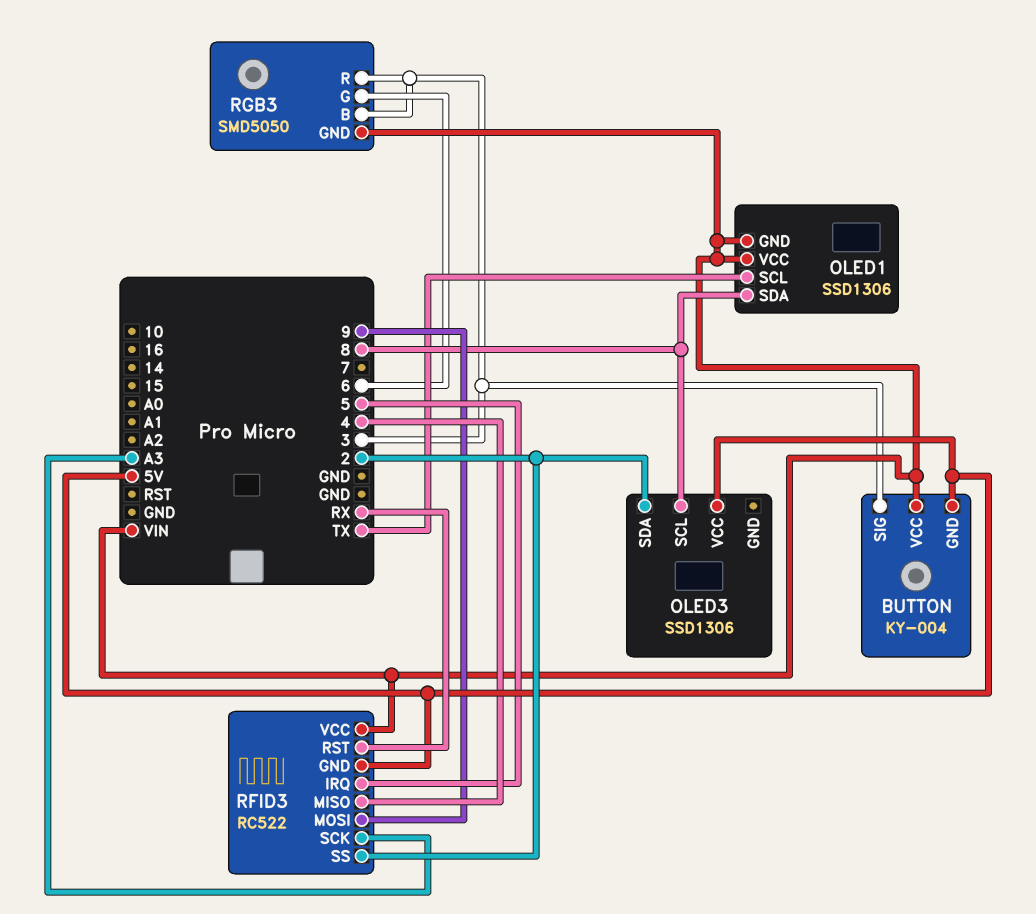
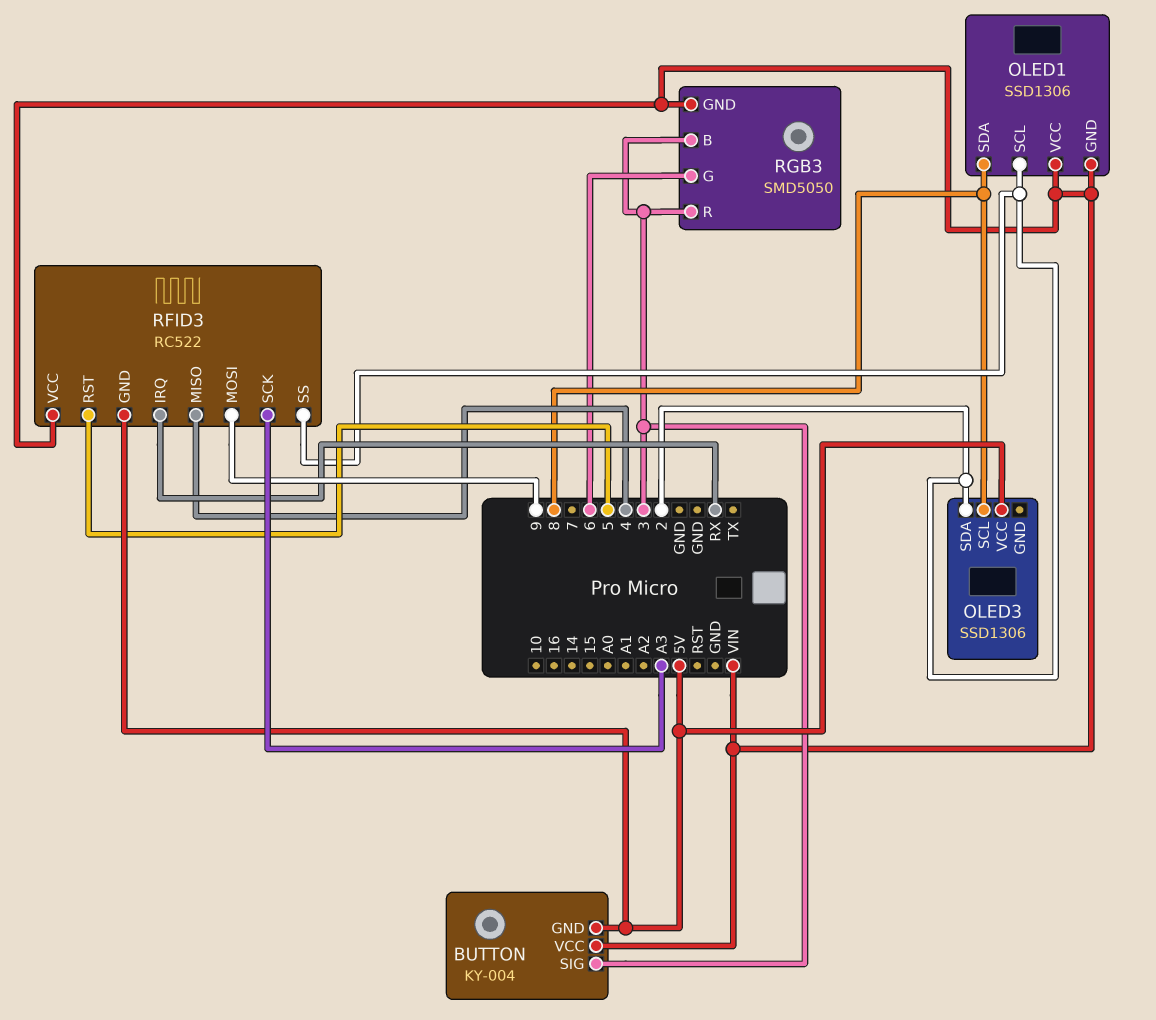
OLED1 pin SCL: TX -> 2
RFID3 pin IRQ: 5 -> RX
RFID3 pin RST: RX -> 5

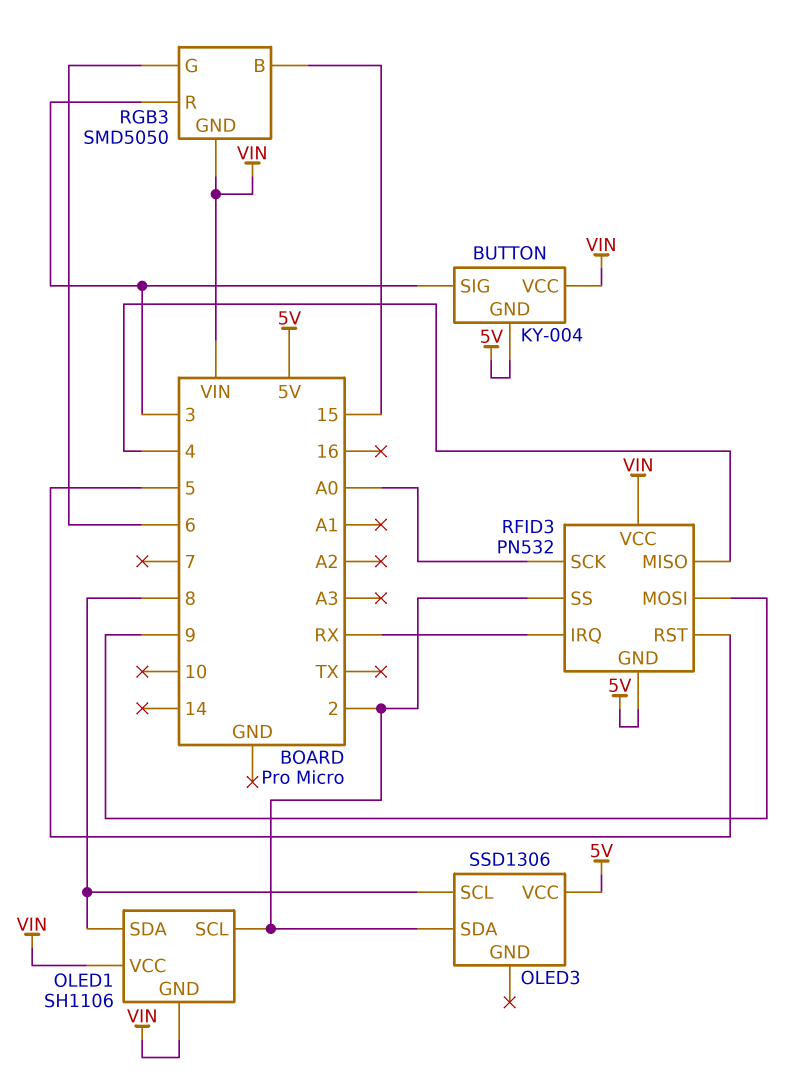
OLED1: SSD1306 -> SH1106
RFID3: RC522 -> PN532
RFID3 pin SCK: A3 -> A0
RGB3 pin B: 3 -> 15

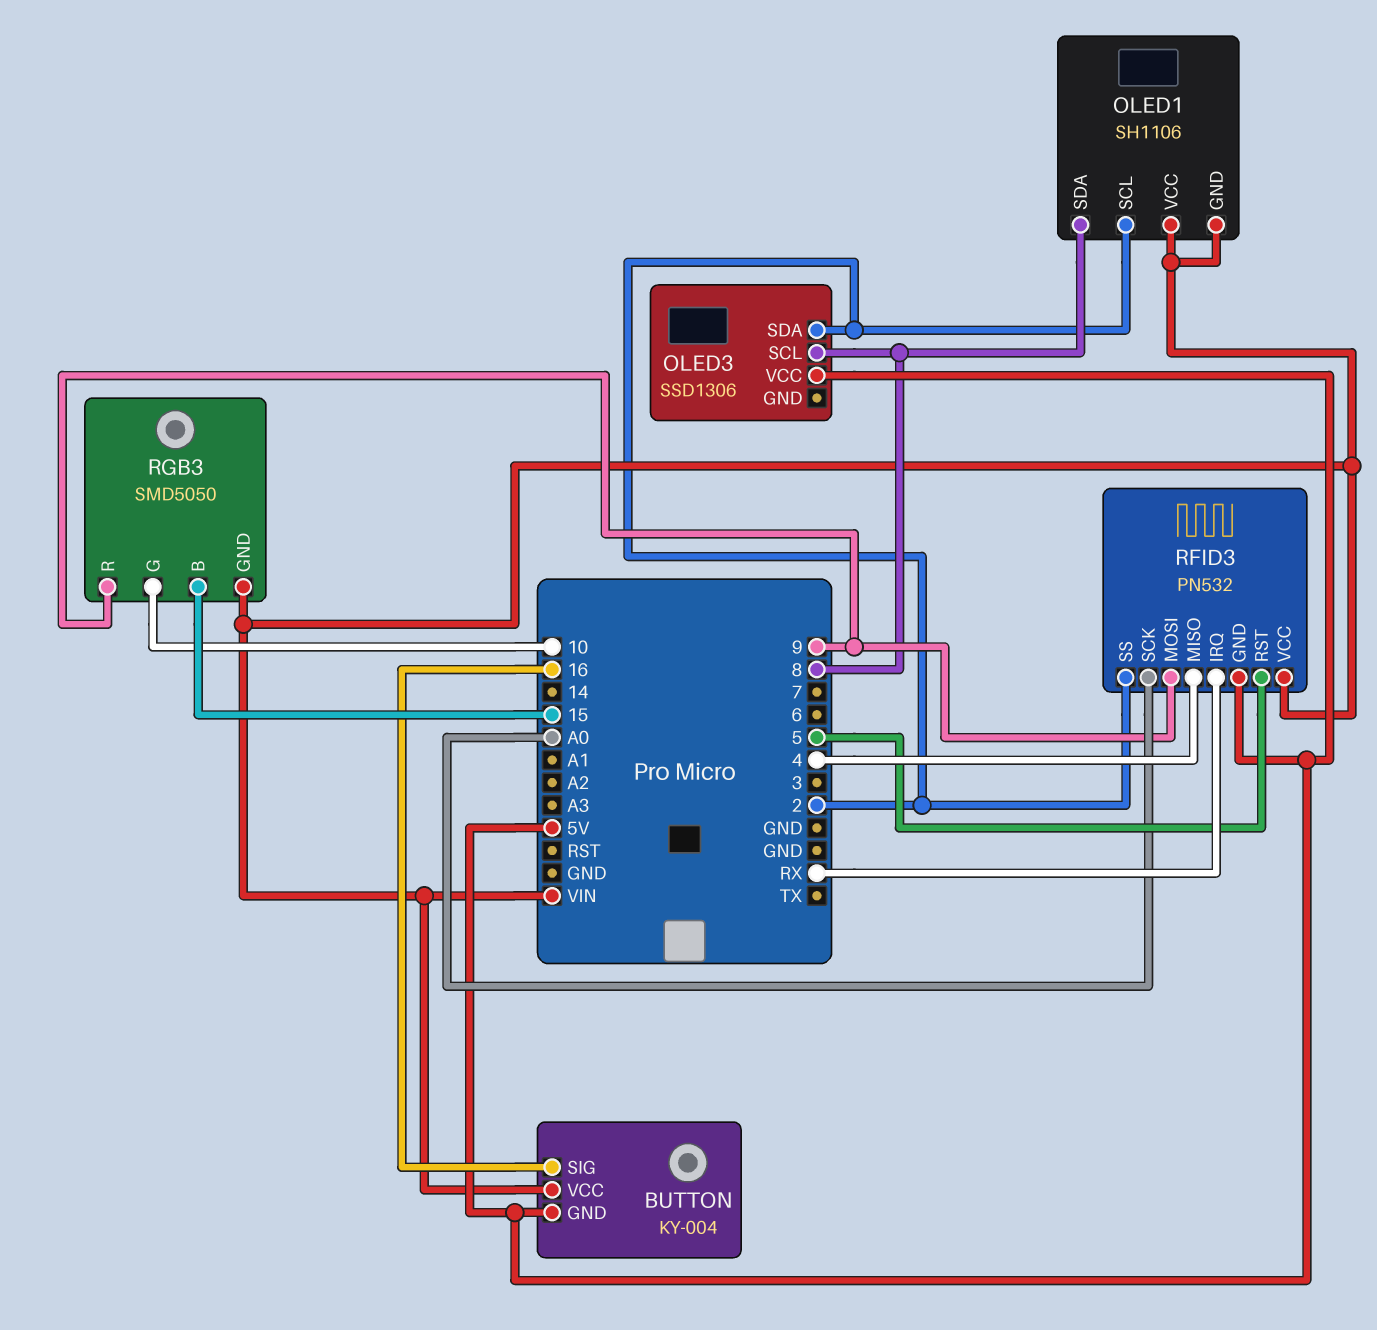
BUTTON pin SIG: 3 -> 16
RGB3 pin G: 6 -> 10
RGB3 pin R: 3 -> 9

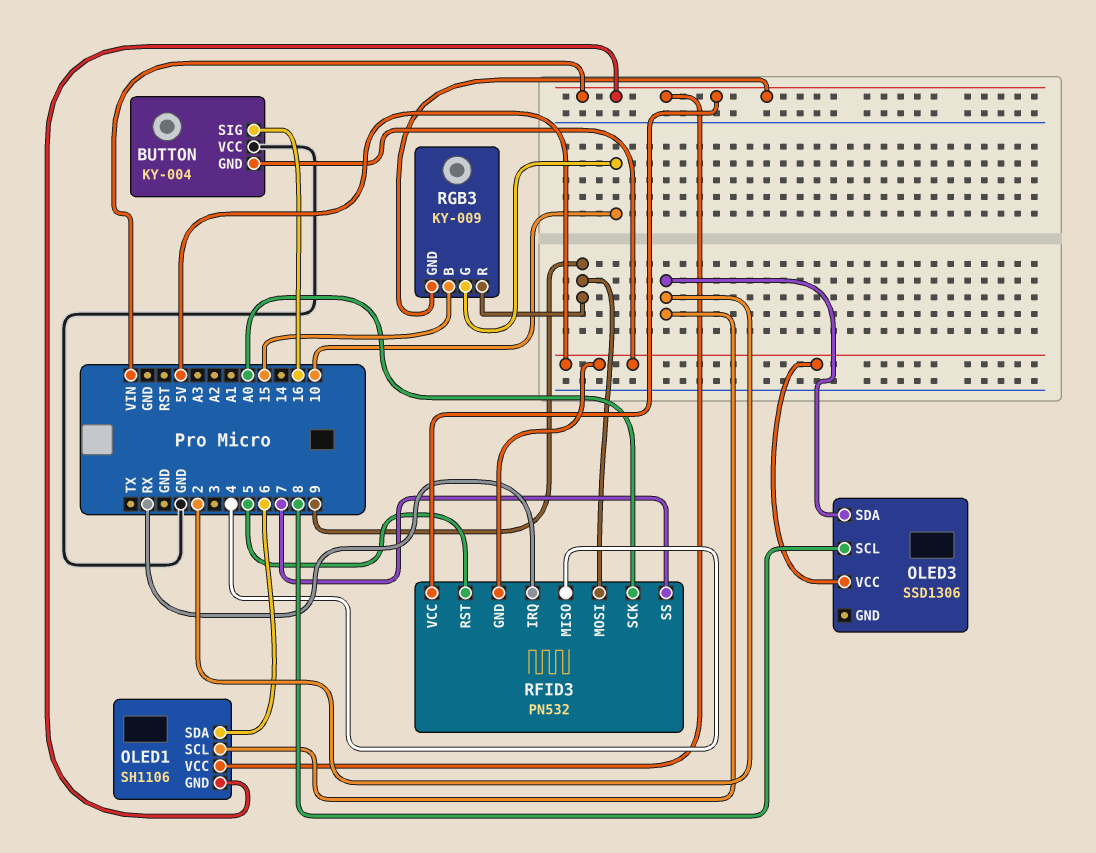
BUTTON pin VCC: VIN -> GND
OLED1 pin SDA: 8 -> 6
RFID3 pin SS: 2 -> 7
RGB3: SMD5050 -> KY-009

